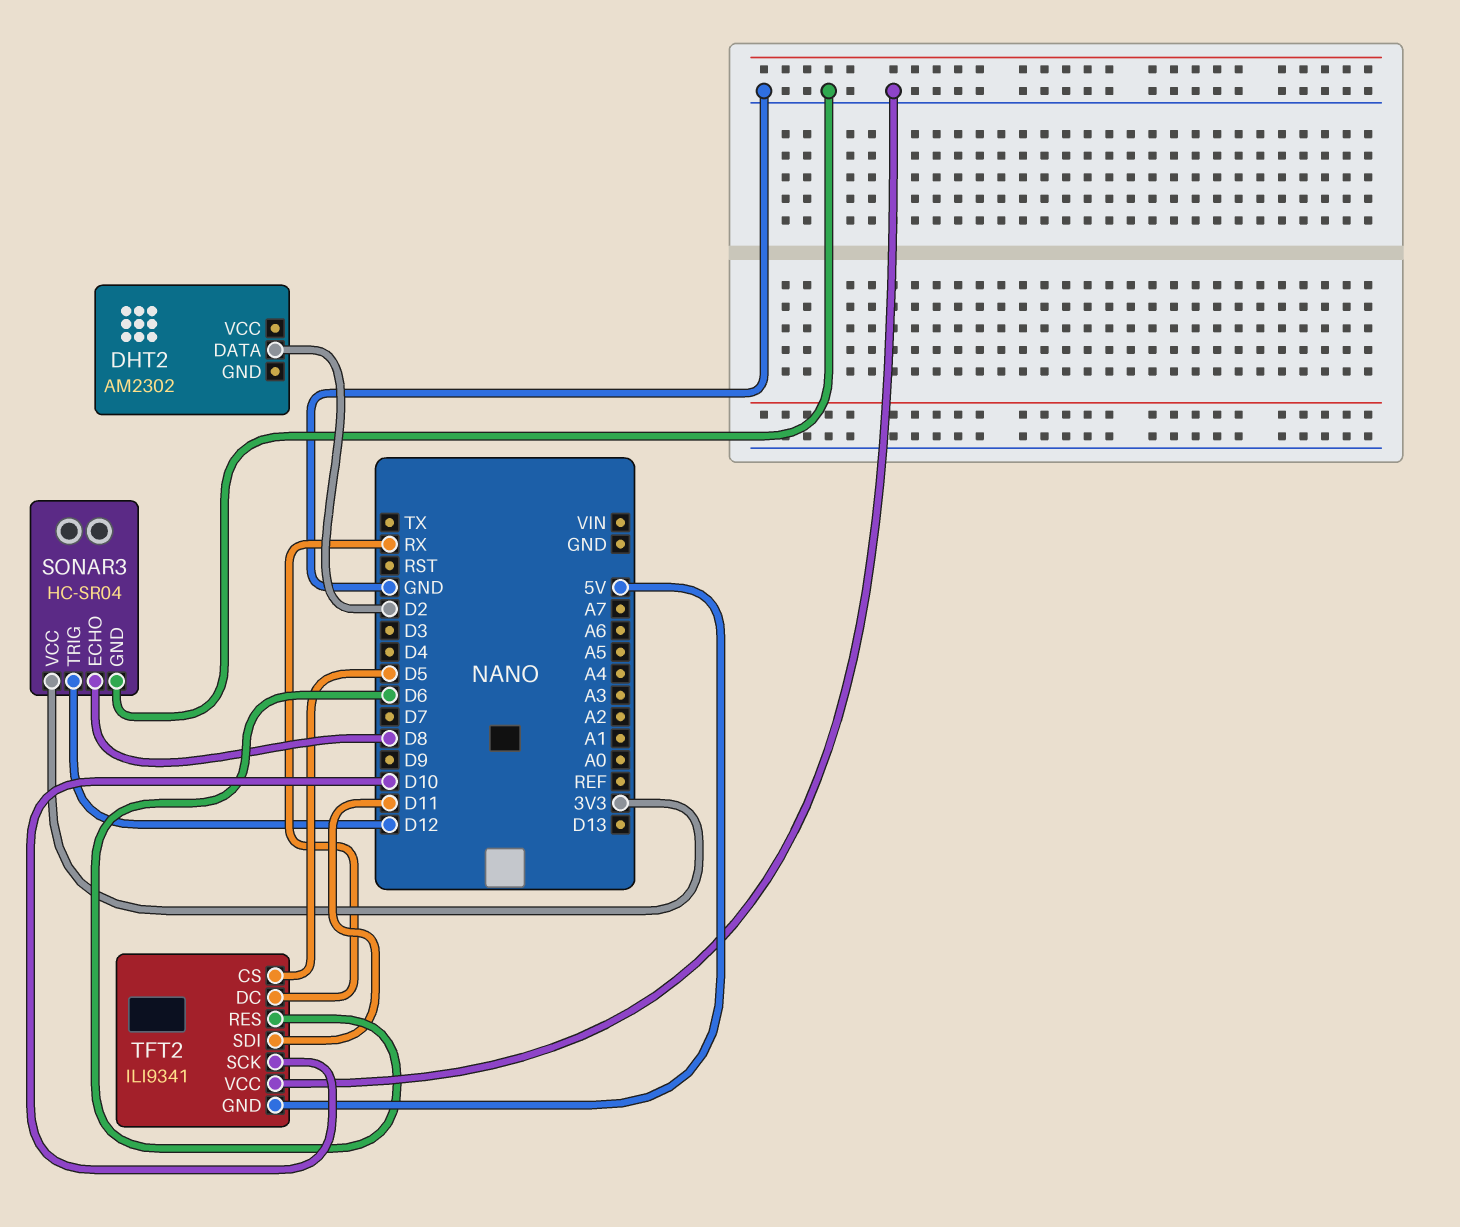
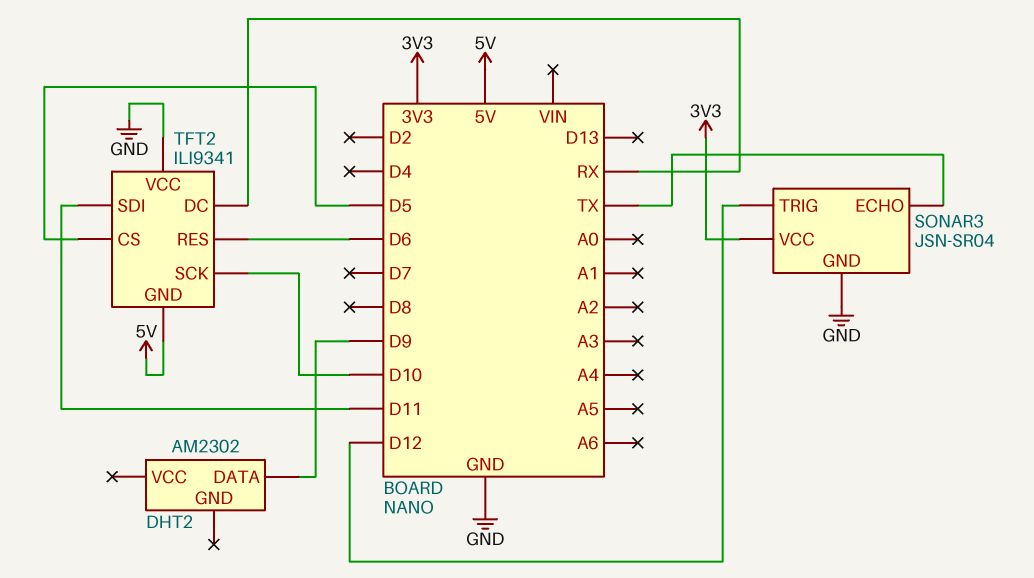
DHT2 pin DATA: D2 -> D9
SONAR3: HC-SR04 -> JSN-SR04
SONAR3 pin ECHO: D8 -> TX

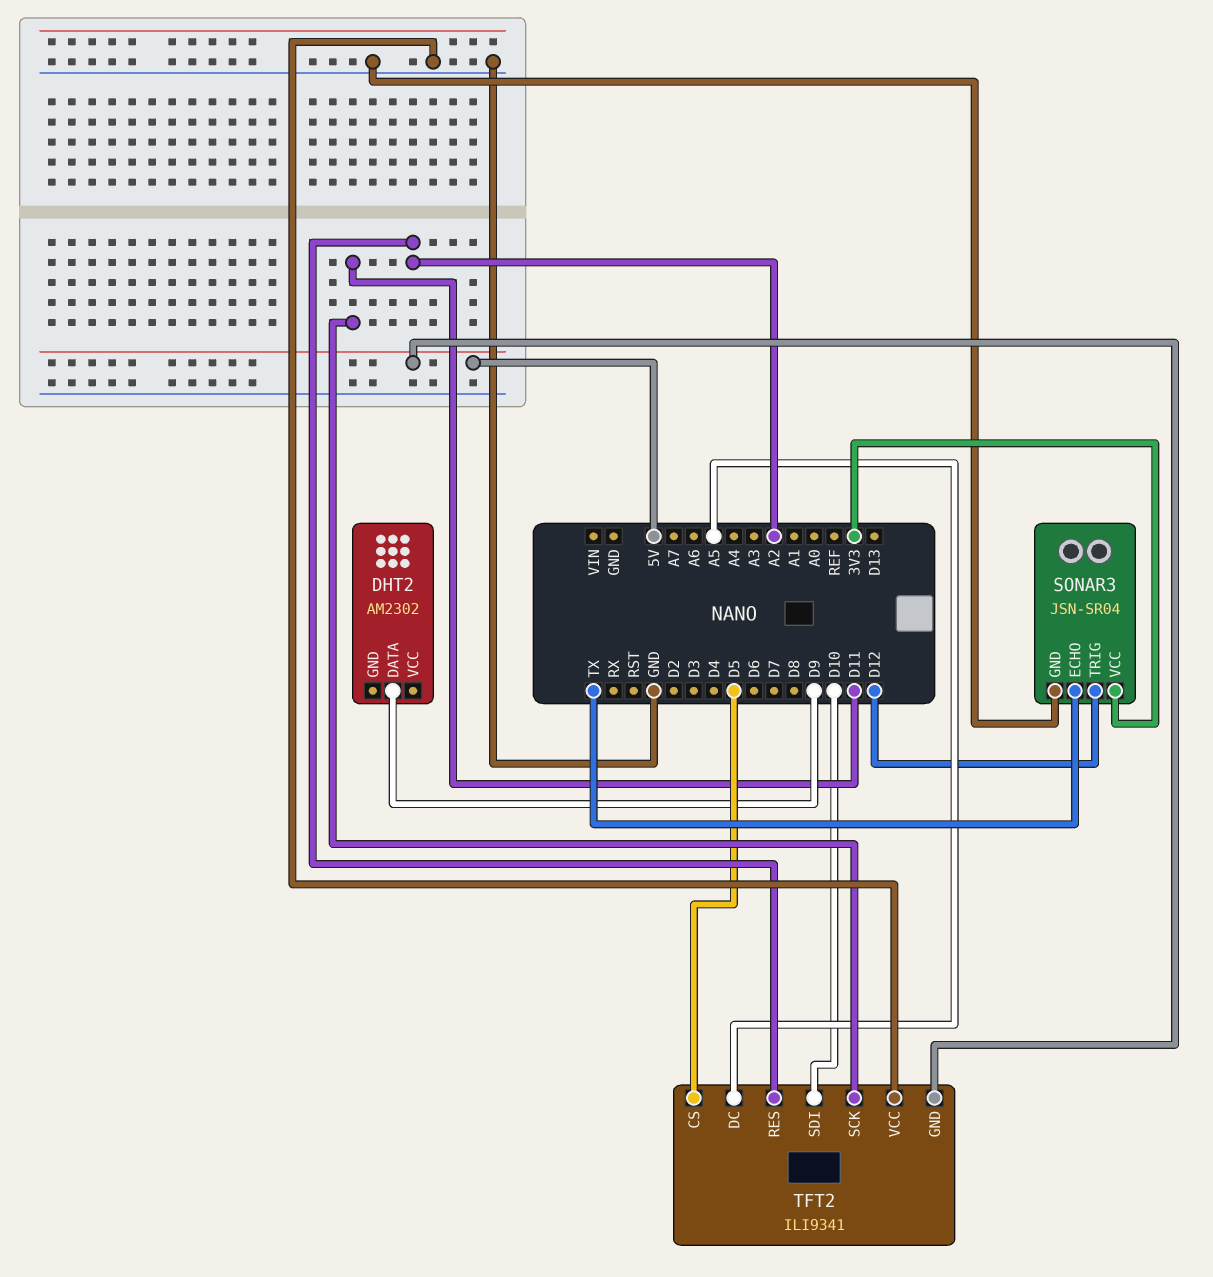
TFT2 pin DC: RX -> A5
TFT2 pin RES: D6 -> A2
TFT2 pin SCK: D10 -> D11
TFT2 pin SDI: D11 -> D10

